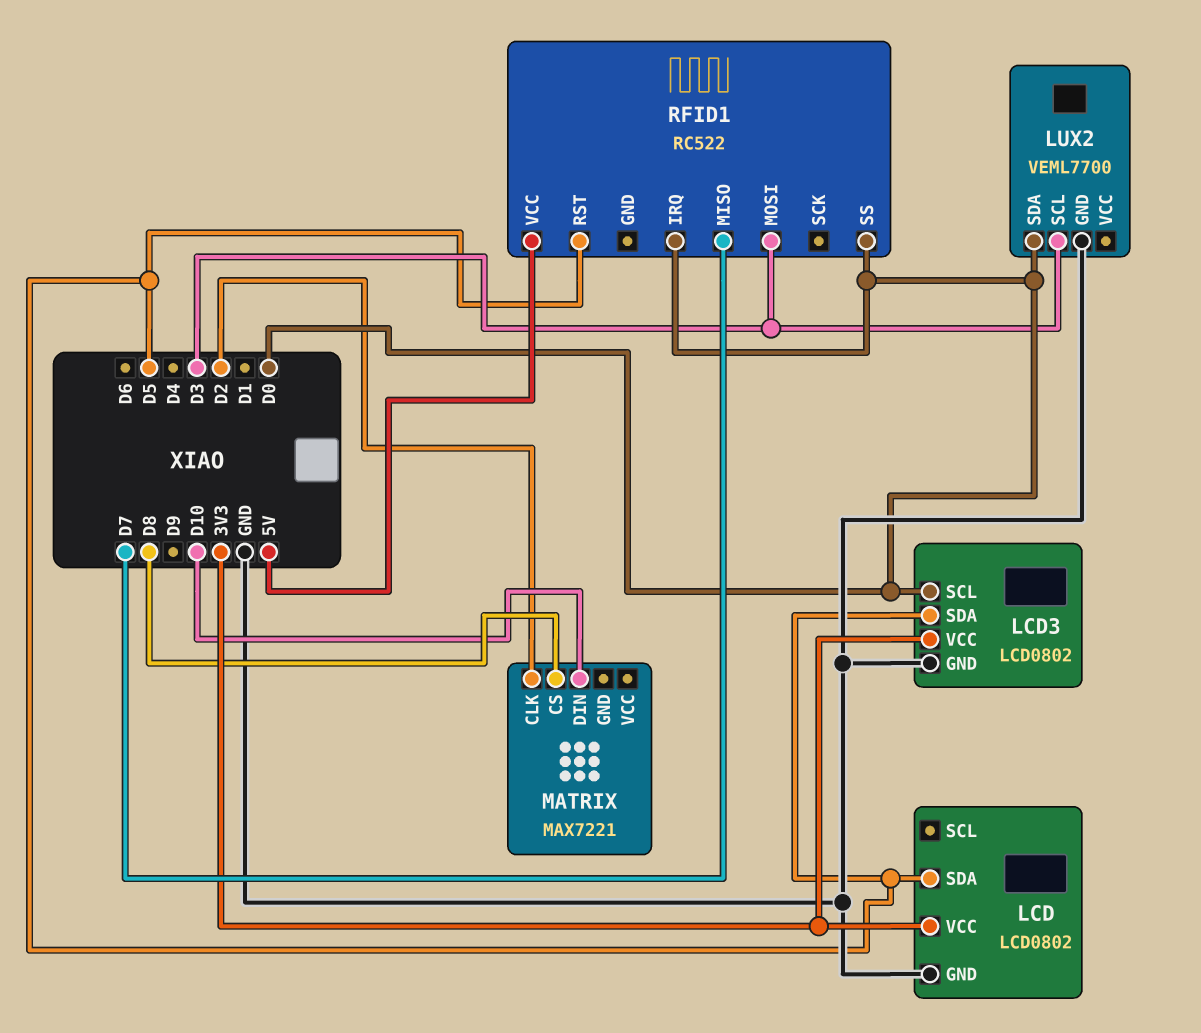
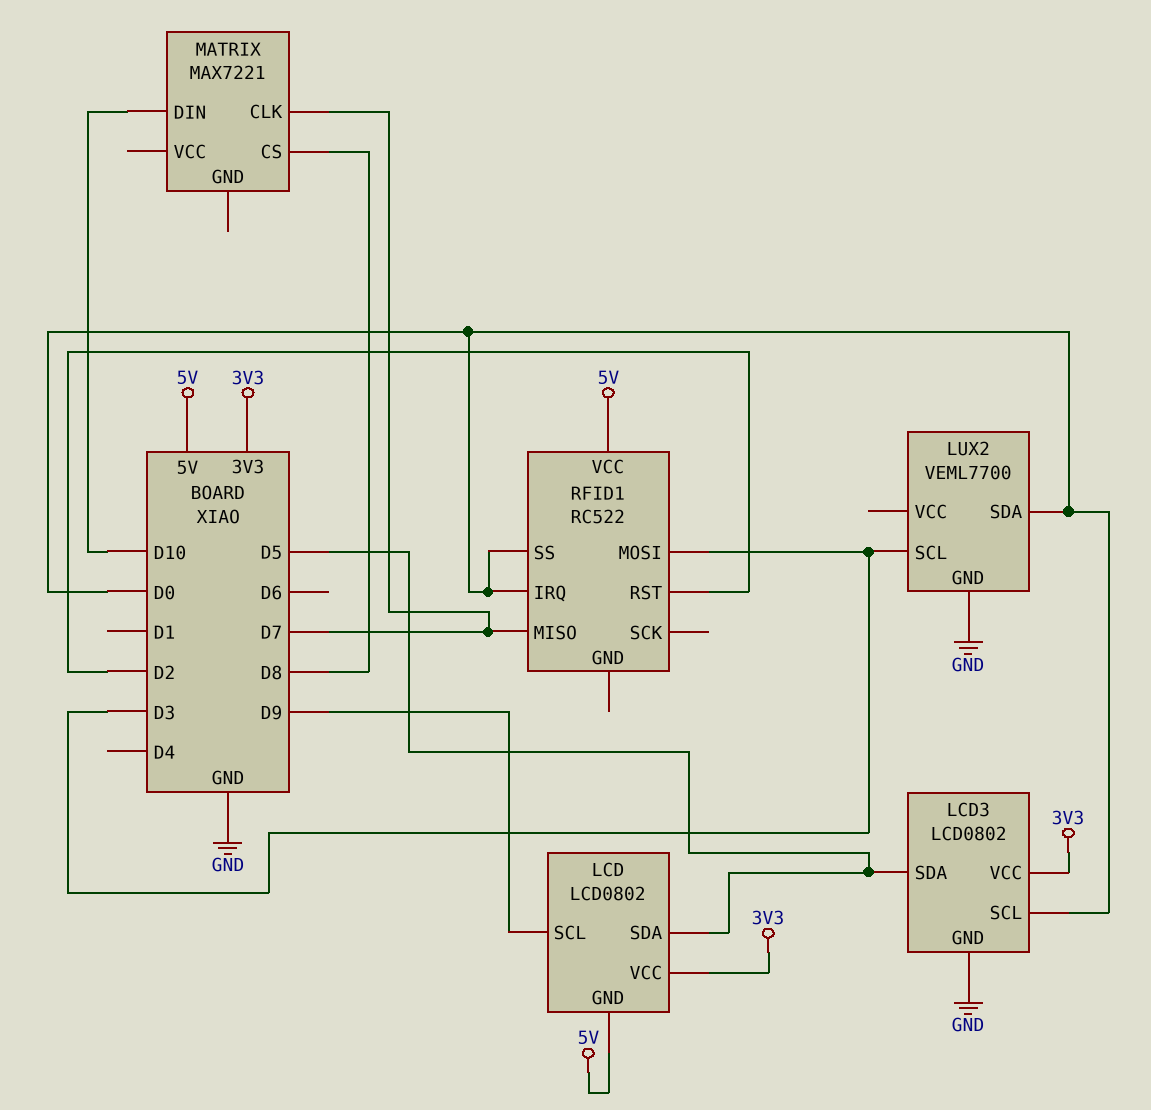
LCD pin GND: GND -> 5V
LCD pin SCL: none -> D9
MATRIX pin CLK: D2 -> D7
RFID1 pin RST: D5 -> D2

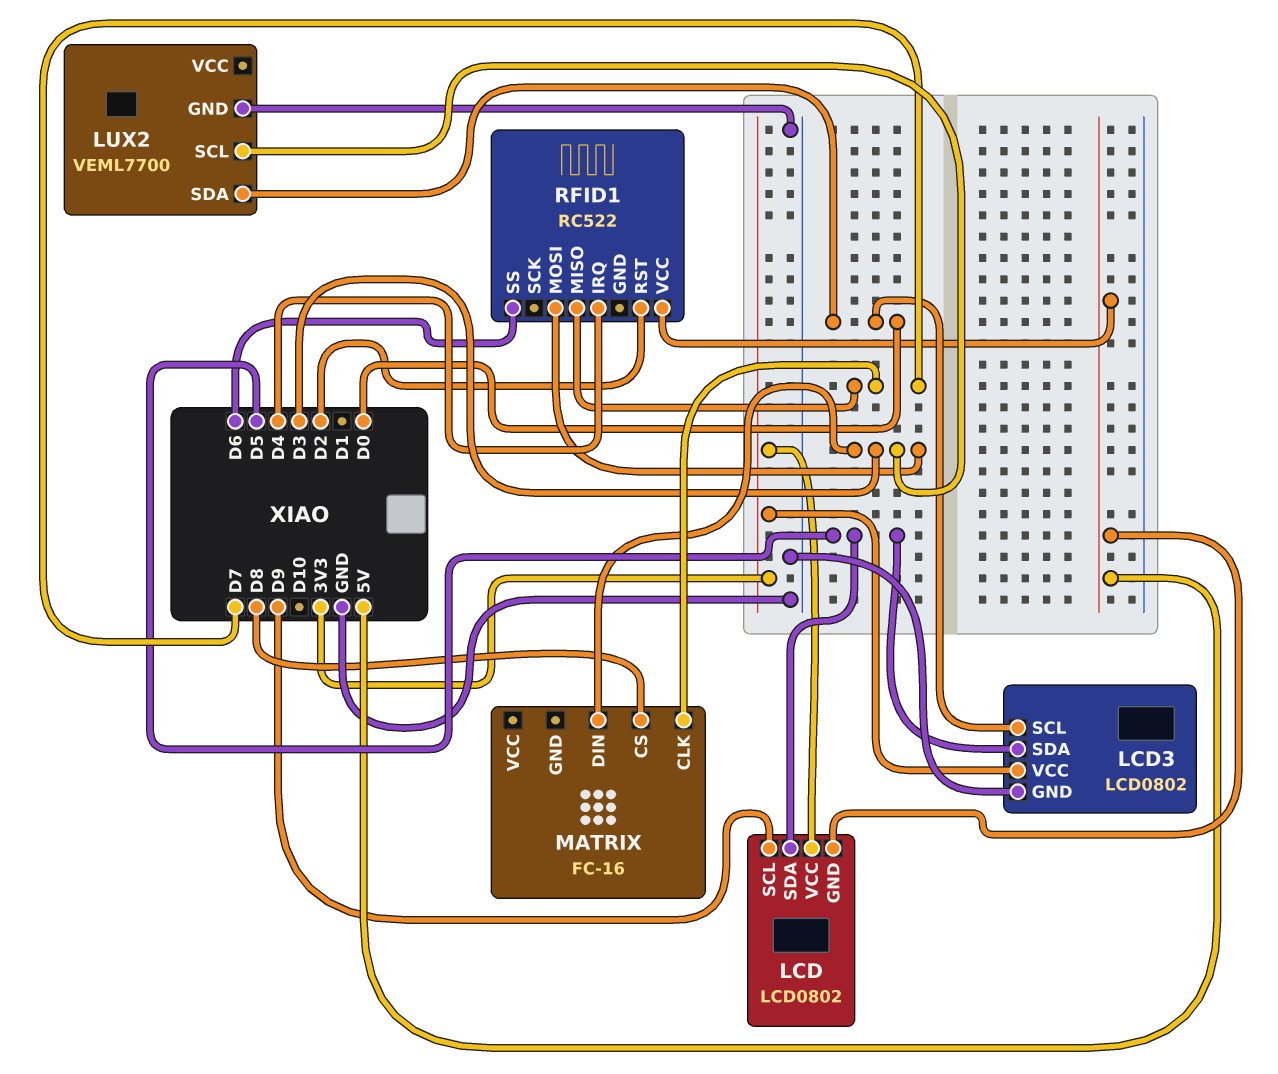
MATRIX: MAX7221 -> FC-16
MATRIX pin DIN: D10 -> D3
RFID1 pin IRQ: D0 -> D4
RFID1 pin SS: D0 -> D6

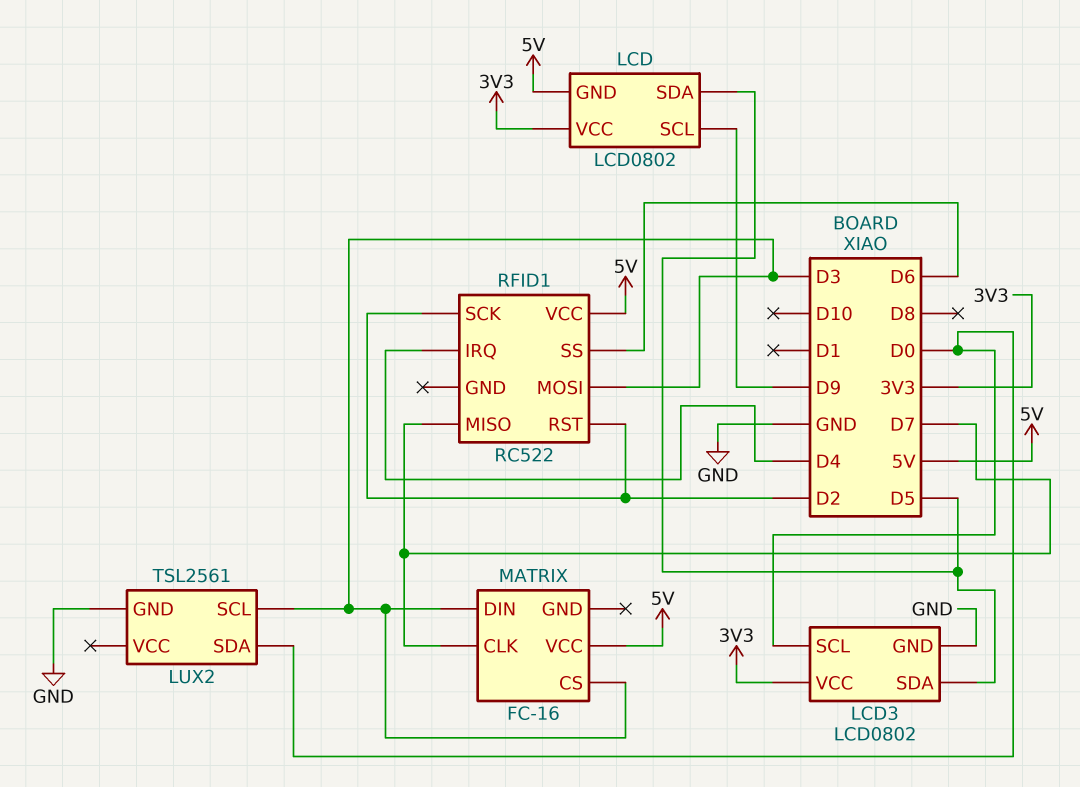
LUX2: VEML7700 -> TSL2561
MATRIX pin CS: D8 -> D3
MATRIX pin VCC: none -> 5V
RFID1 pin SCK: none -> D2

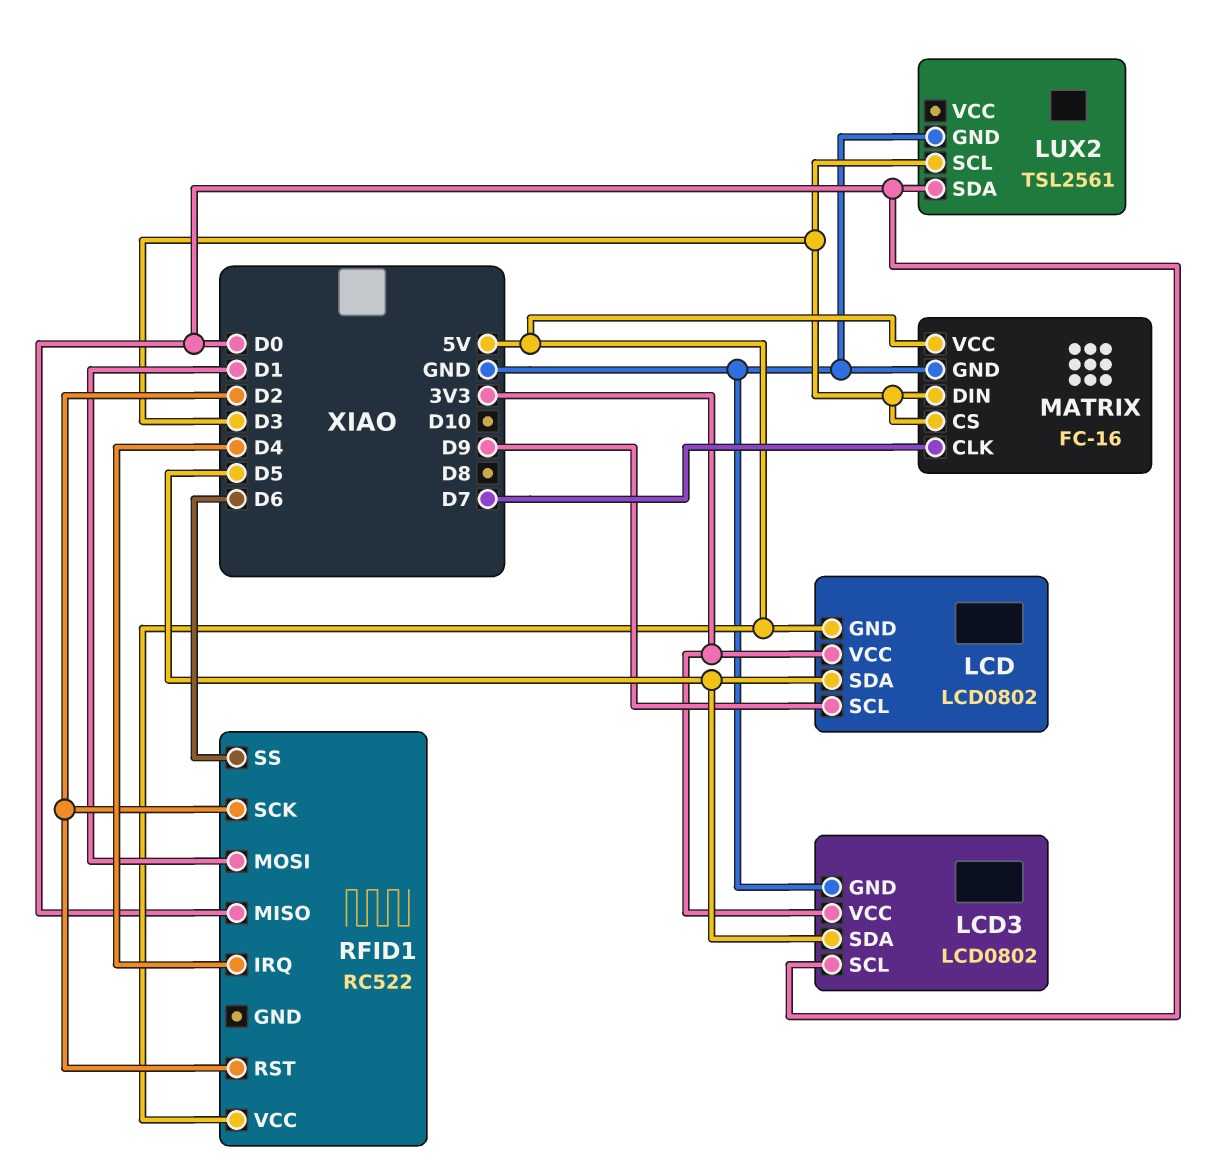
MATRIX pin GND: none -> GND
RFID1 pin MISO: D7 -> D0
RFID1 pin MOSI: D3 -> D1

